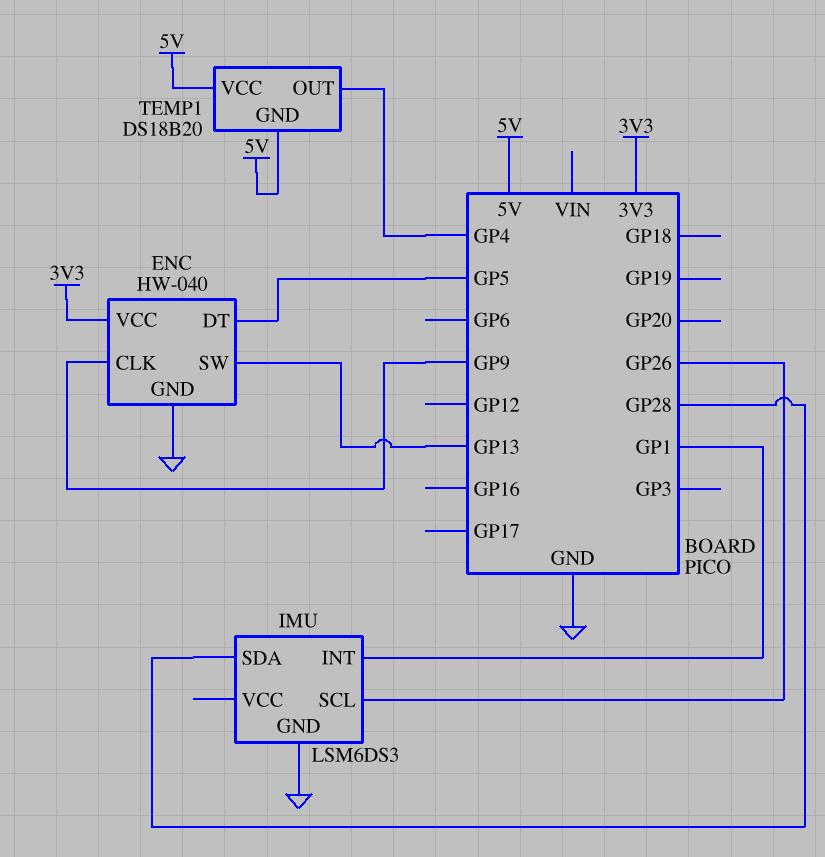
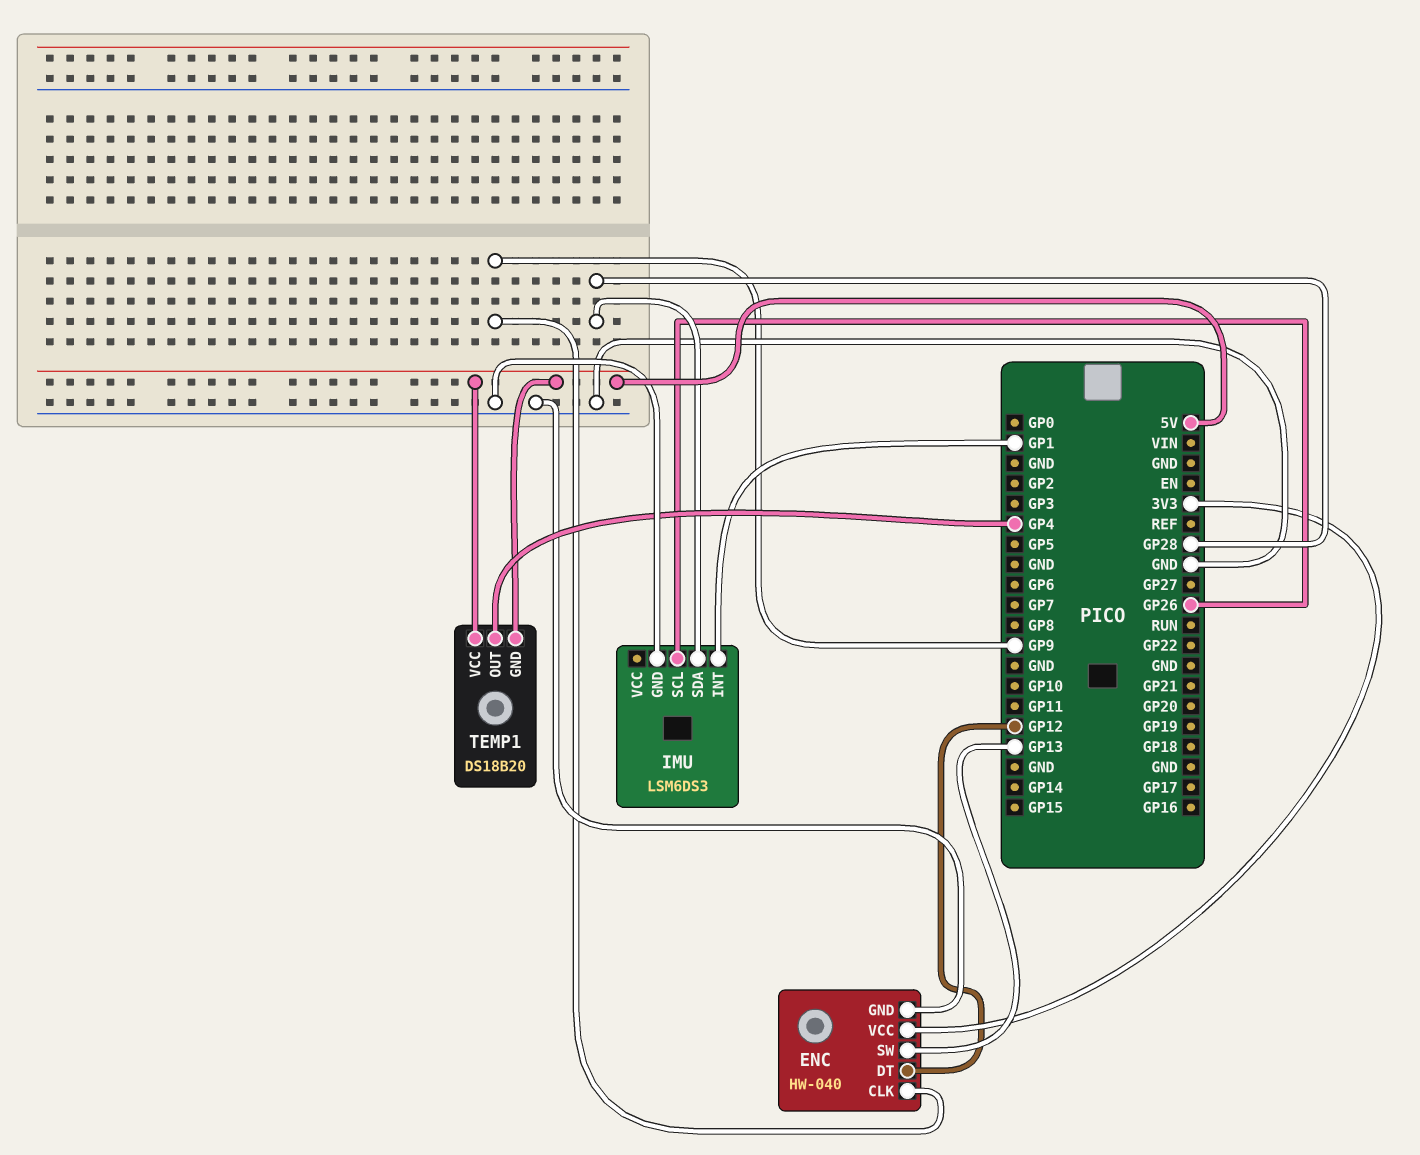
ENC pin DT: GP5 -> GP12

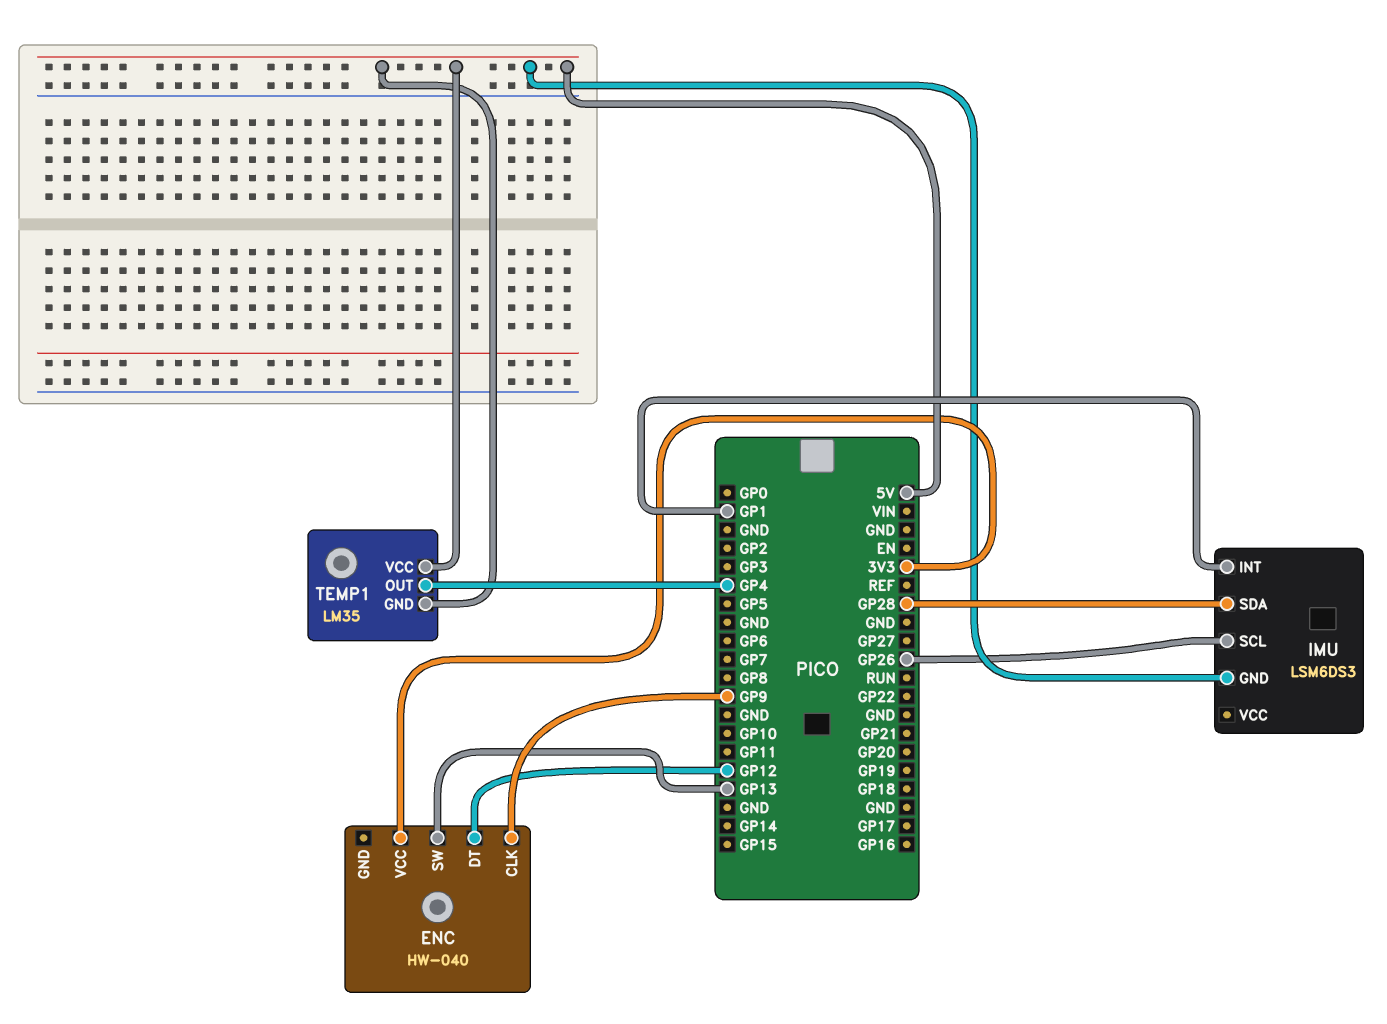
ENC pin GND: GND -> none
IMU pin GND: GND -> 5V
TEMP1: DS18B20 -> LM35

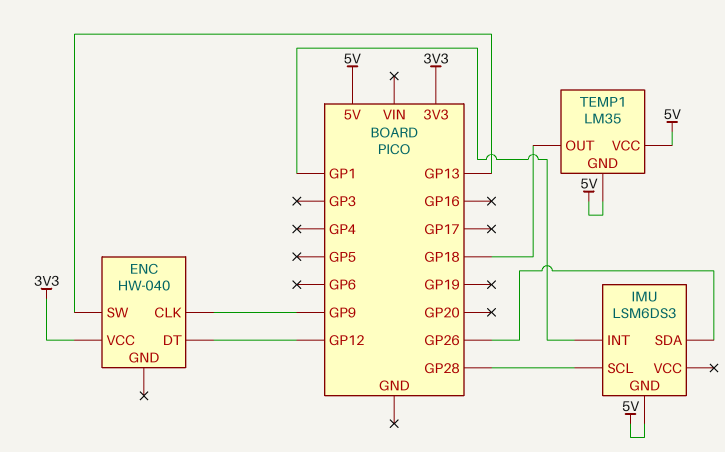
IMU pin SCL: GP26 -> GP28
IMU pin SDA: GP28 -> GP26
TEMP1 pin OUT: GP4 -> GP18

